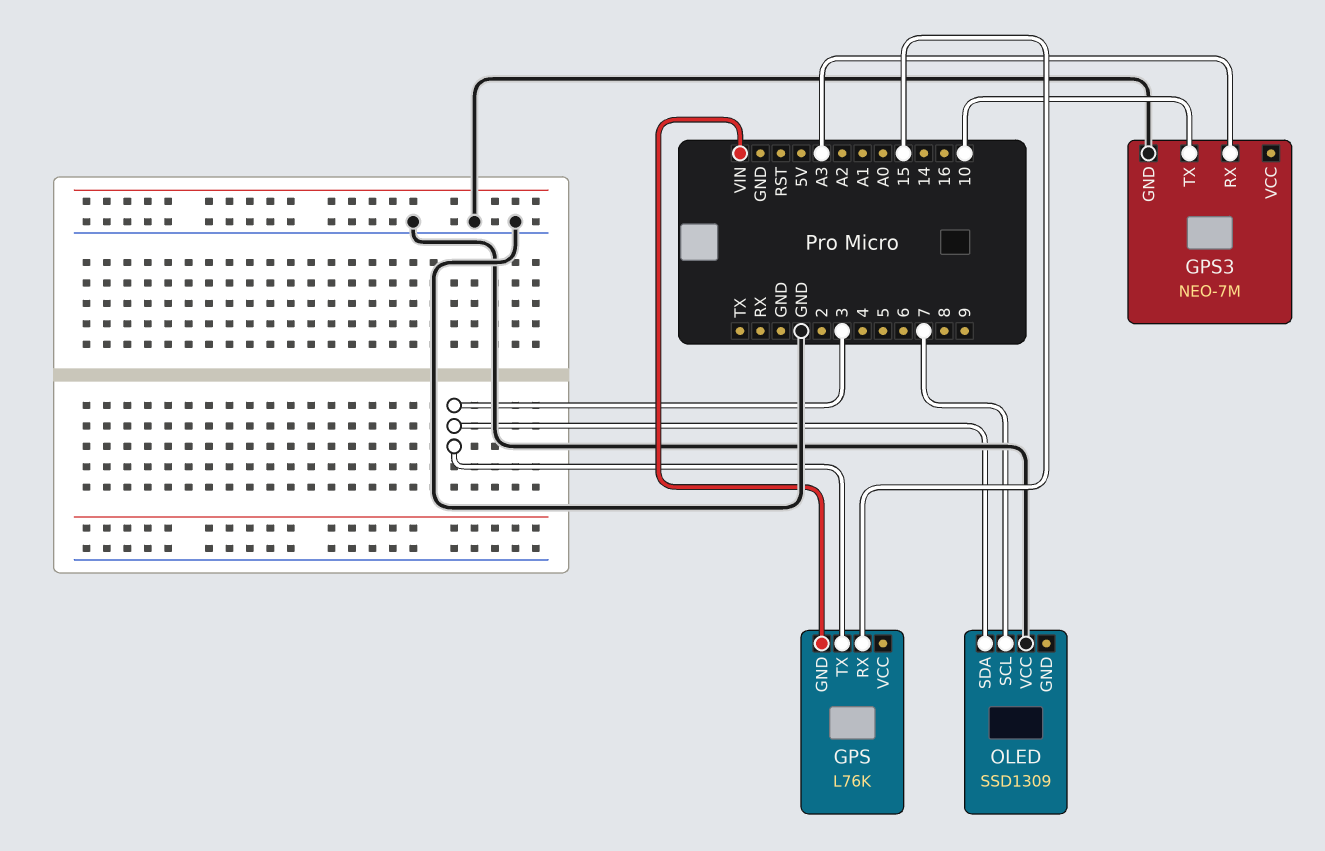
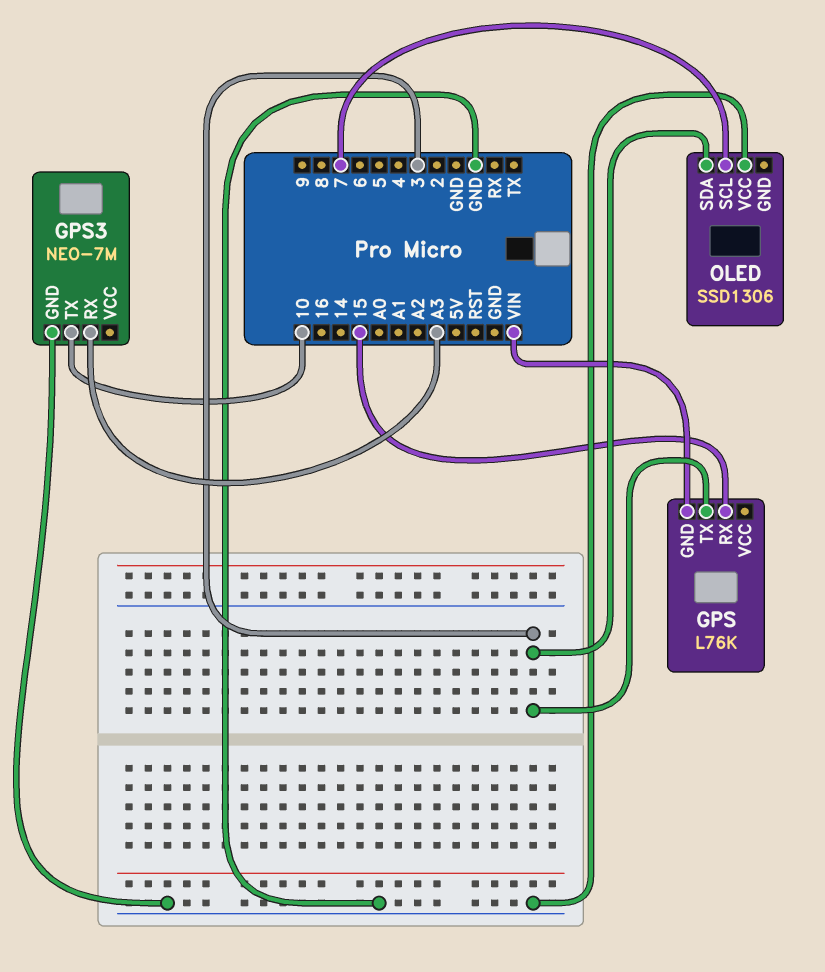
OLED: SSD1309 -> SSD1306

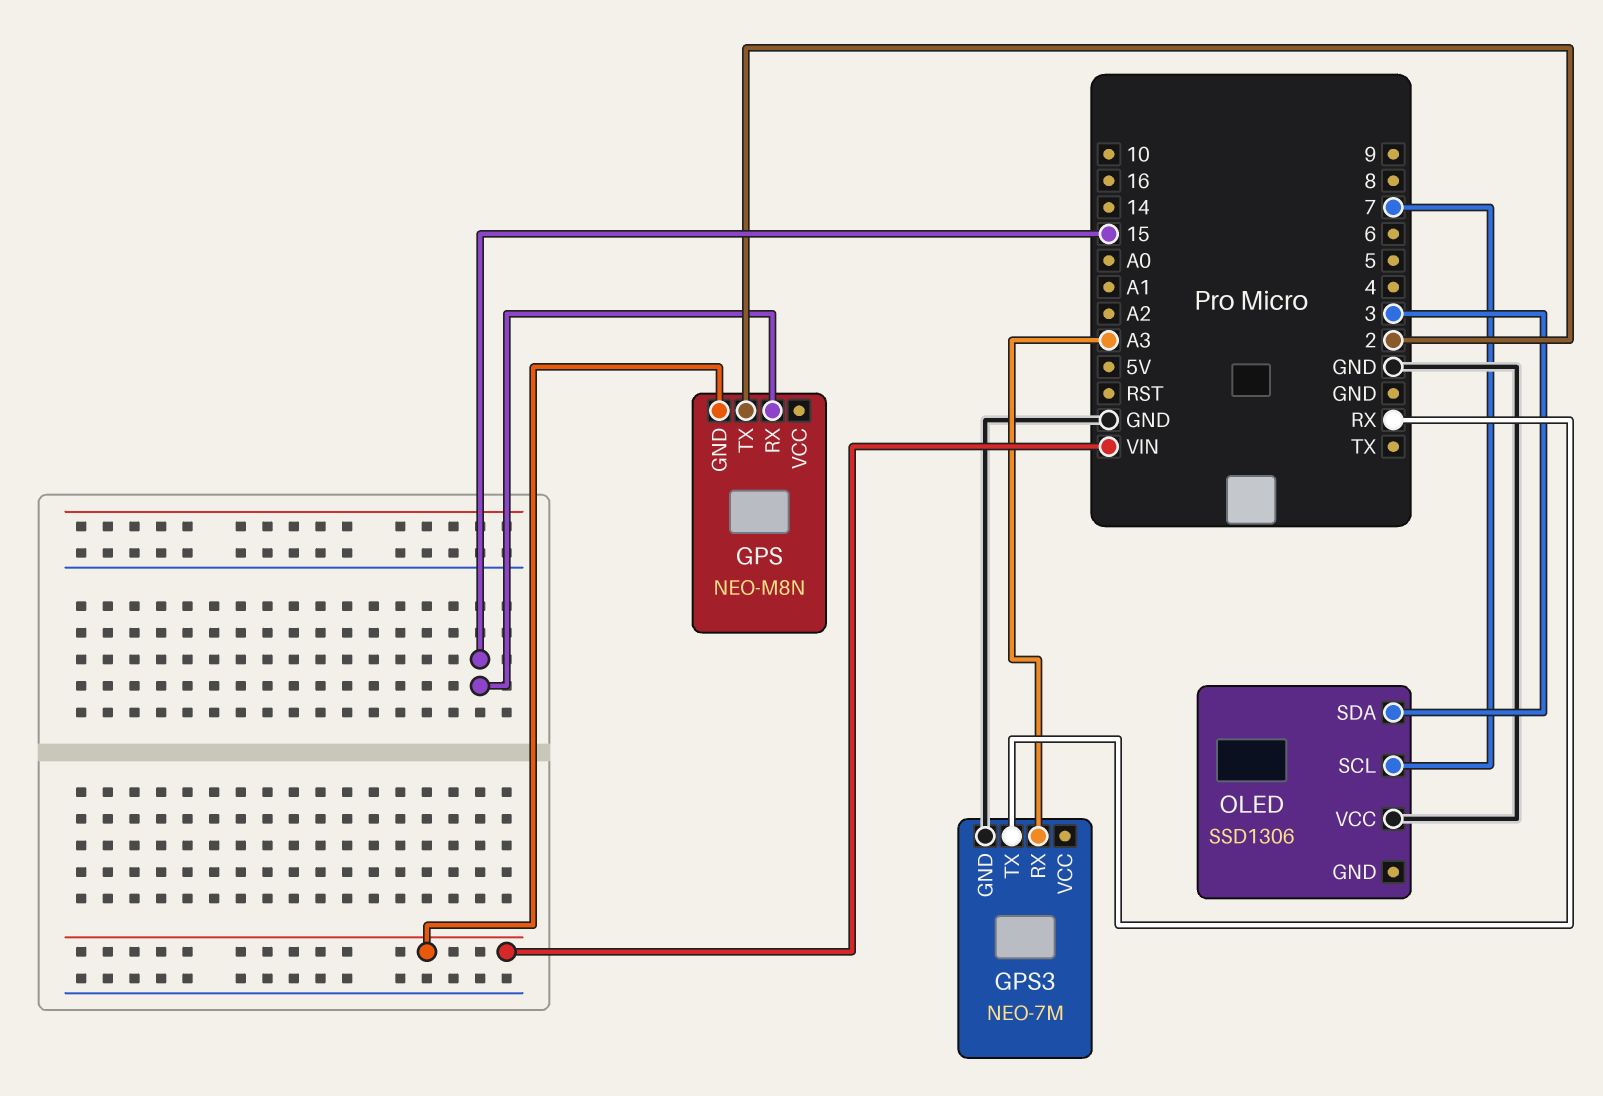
GPS: L76K -> NEO-M8N
GPS pin TX: 3 -> 2
GPS3 pin TX: 10 -> RX

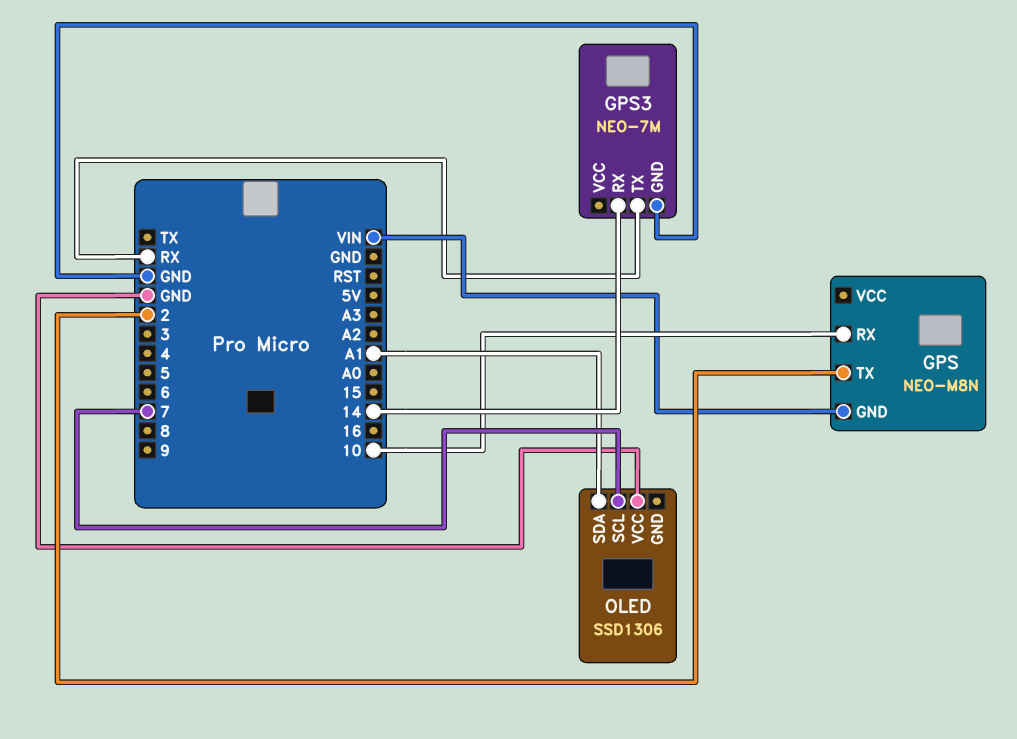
GPS pin RX: 15 -> 10
GPS3 pin RX: A3 -> 14
OLED pin SDA: 3 -> A1

